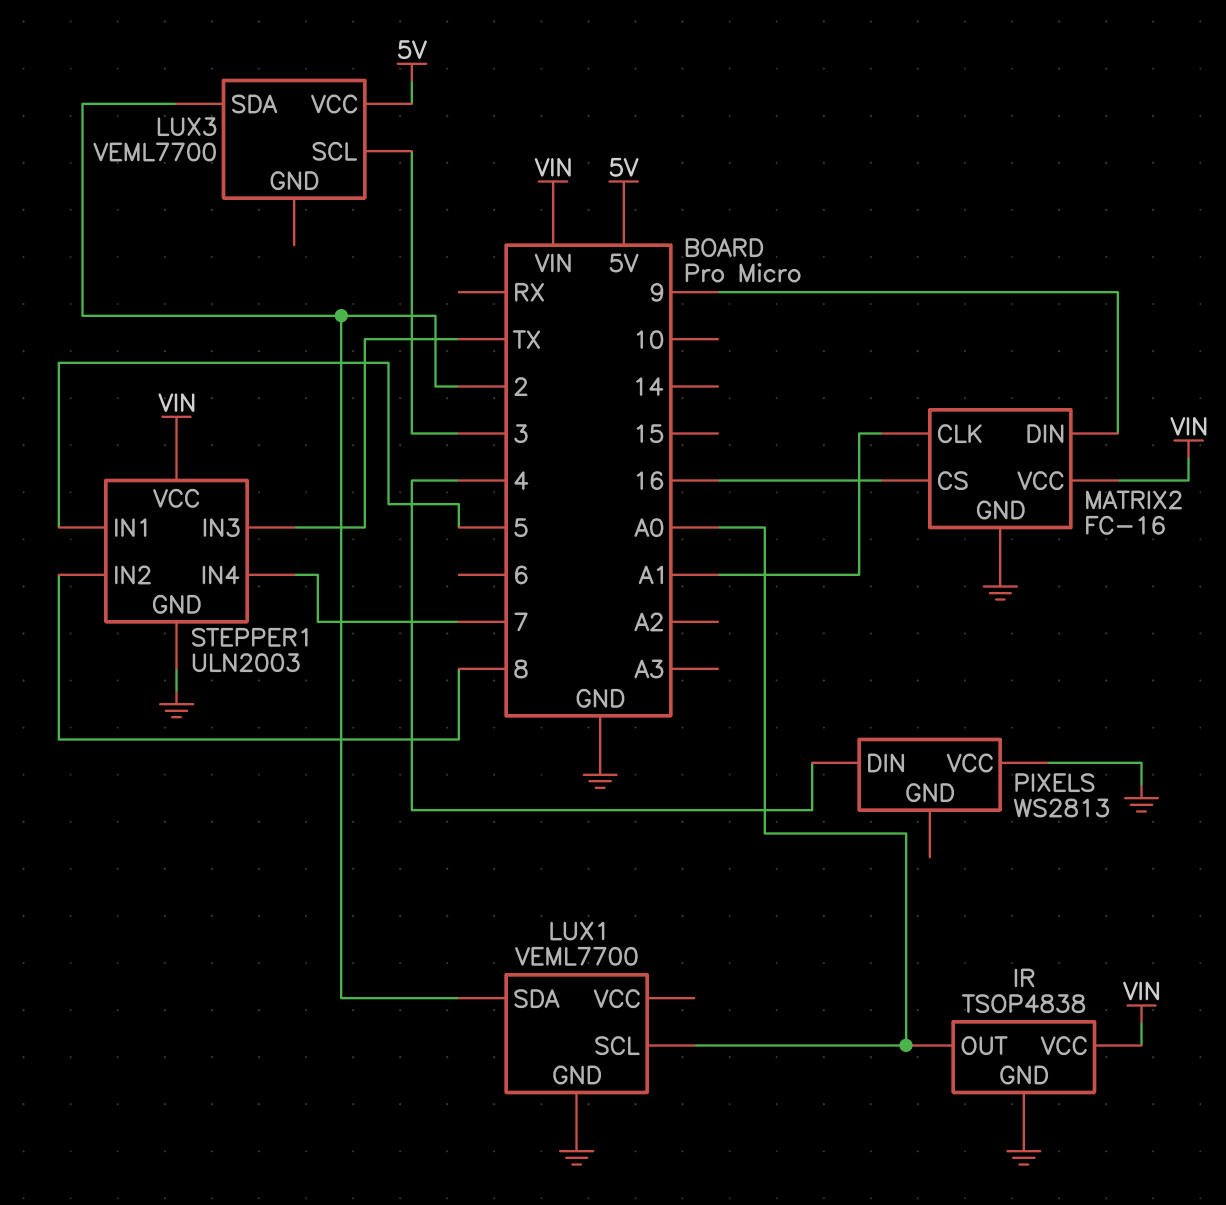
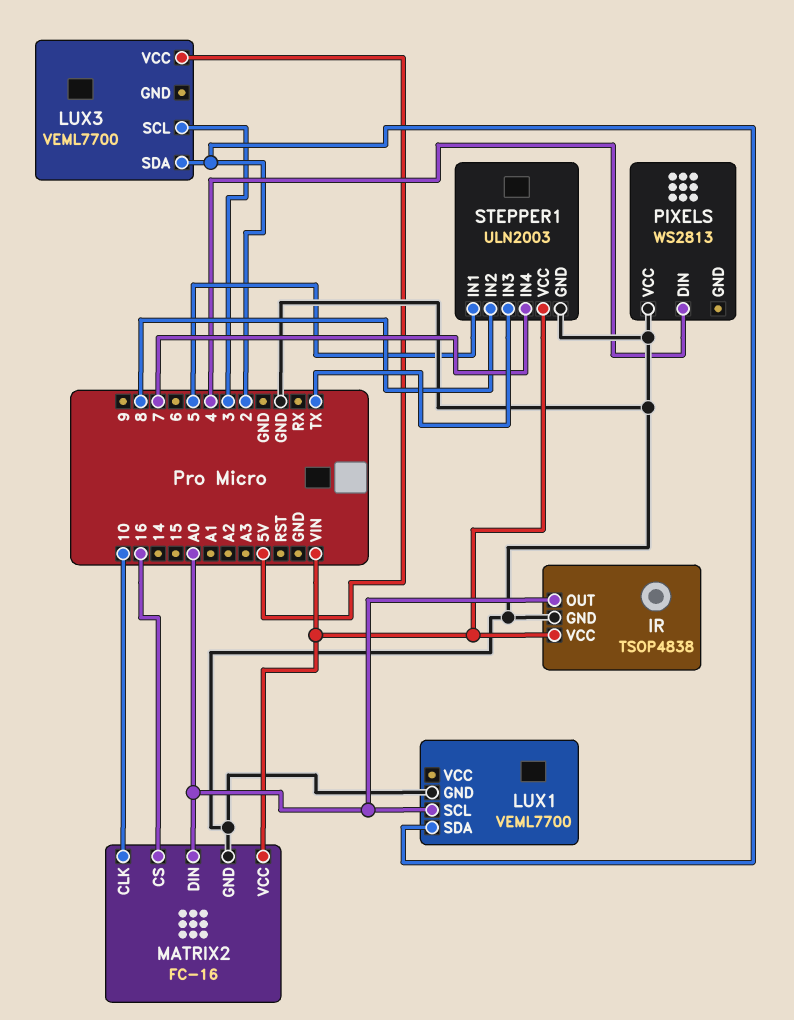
MATRIX2 pin CLK: A1 -> 10
MATRIX2 pin DIN: 9 -> A0

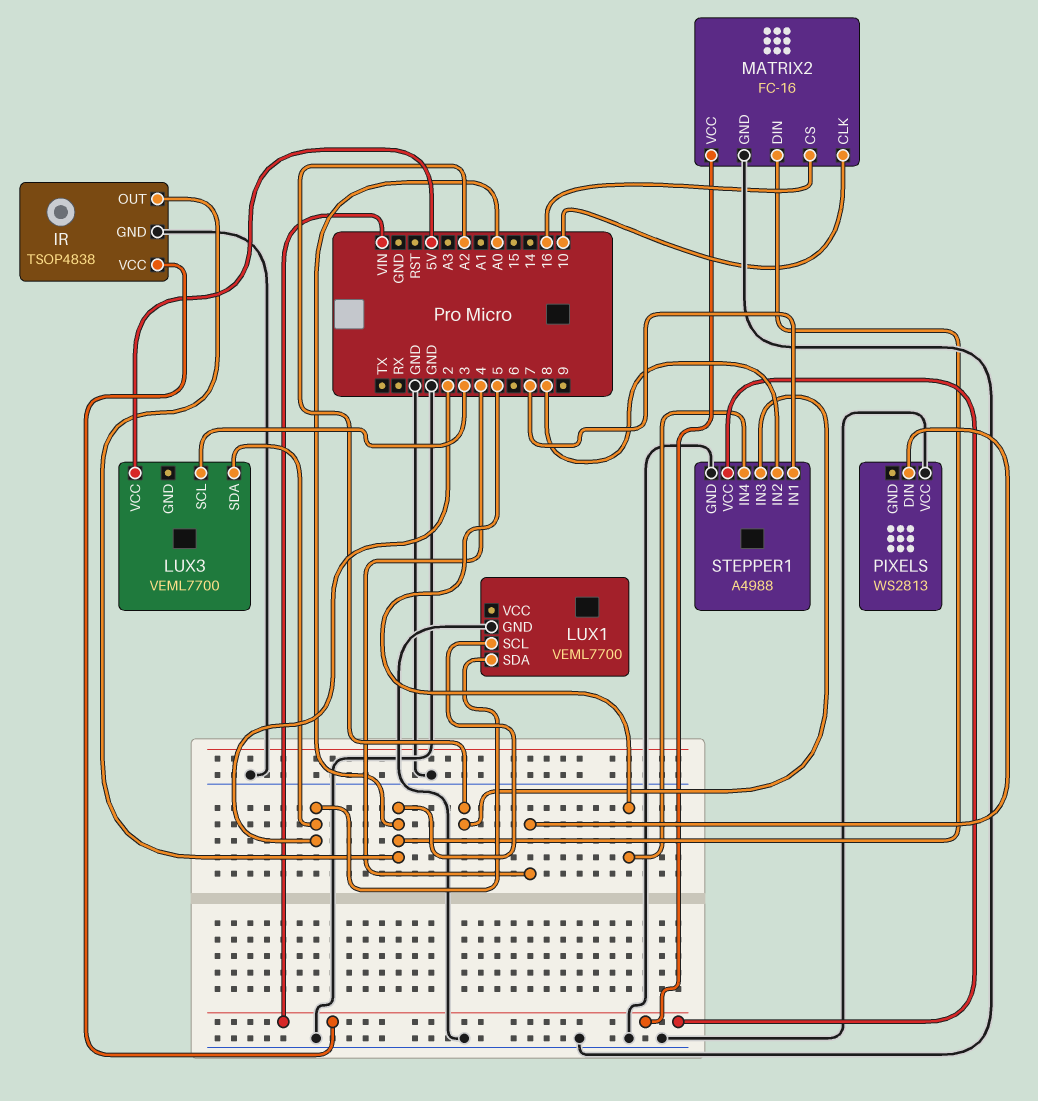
STEPPER1: ULN2003 -> A4988
STEPPER1 pin IN1: 5 -> 7
STEPPER1 pin IN3: TX -> A2
STEPPER1 pin IN4: 7 -> 5

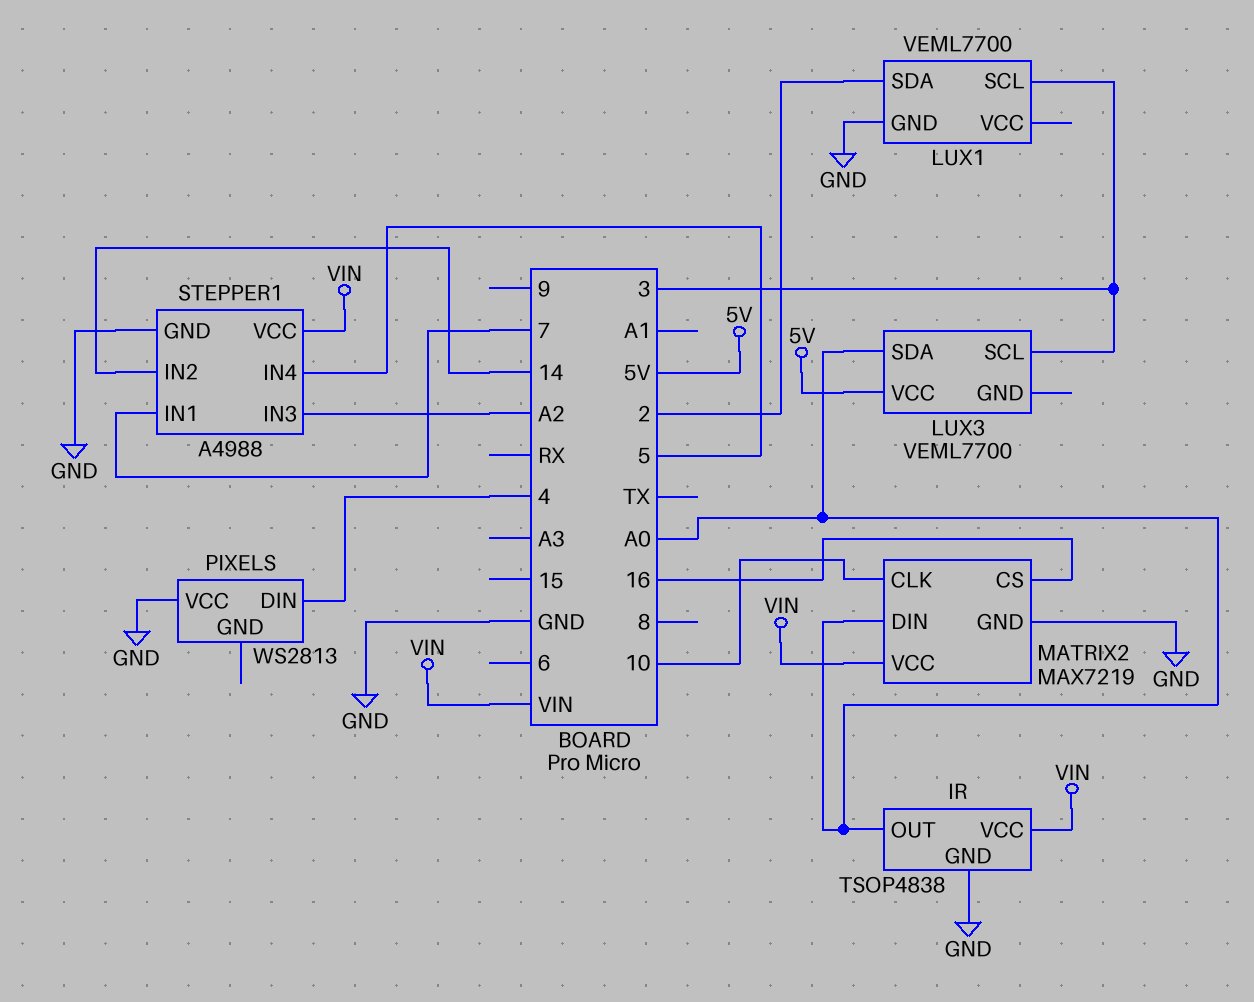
LUX1 pin SCL: A0 -> 3
LUX3 pin SDA: 2 -> A0
MATRIX2: FC-16 -> MAX7219
STEPPER1 pin IN2: 8 -> 14

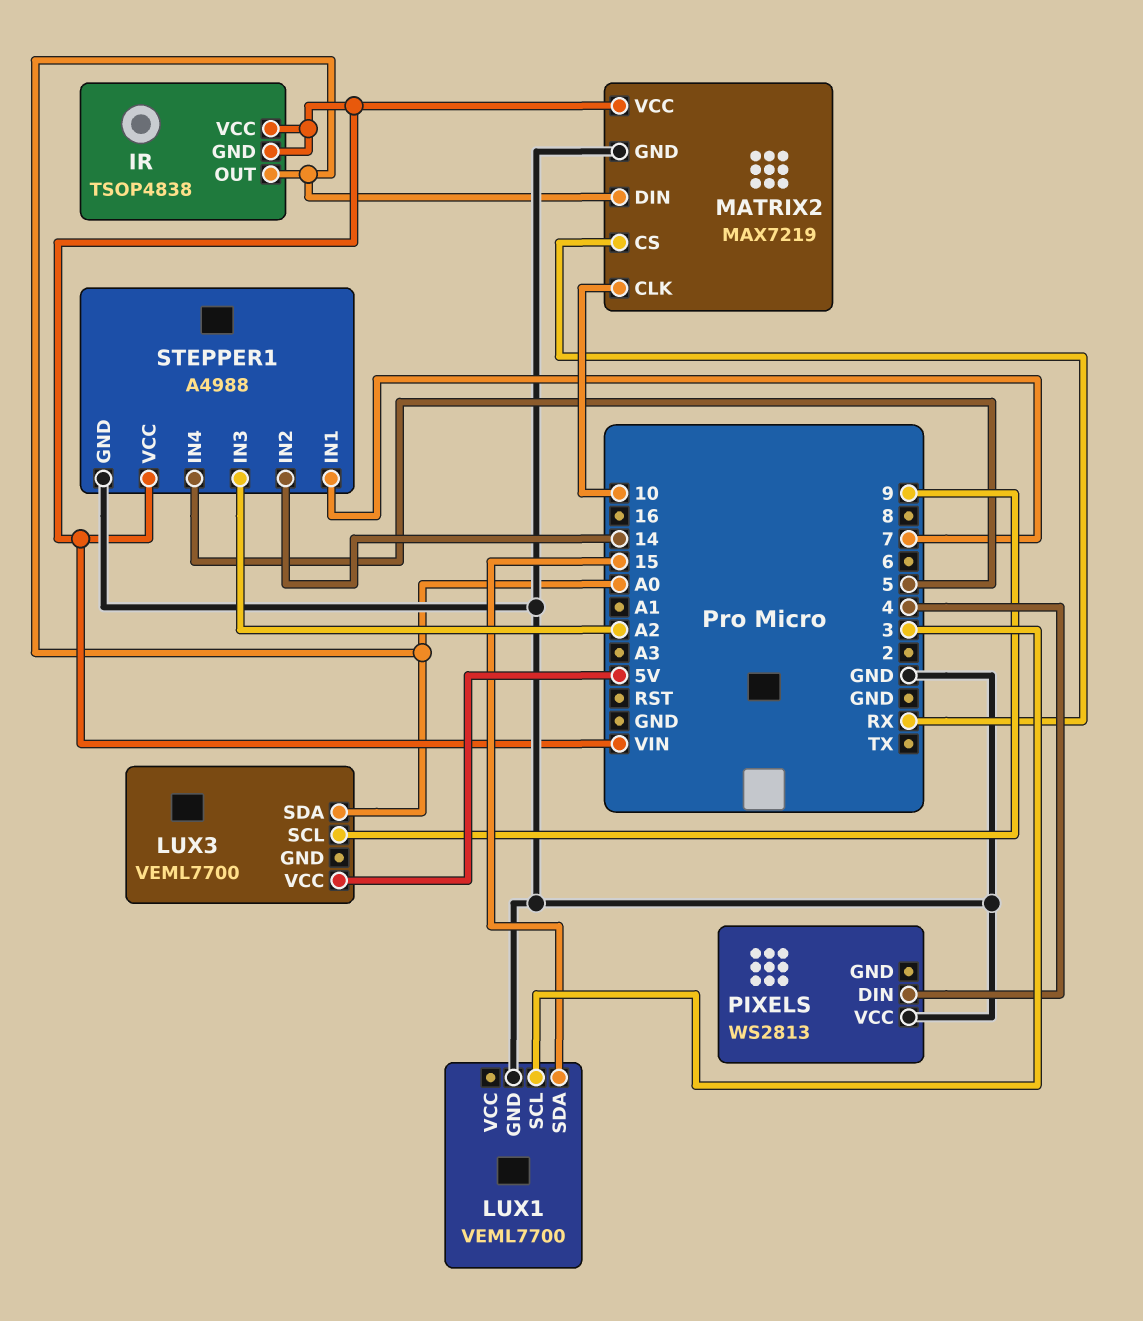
IR pin GND: GND -> VIN
LUX1 pin SDA: 2 -> 15
LUX3 pin SCL: 3 -> 9
MATRIX2 pin CS: 16 -> RX

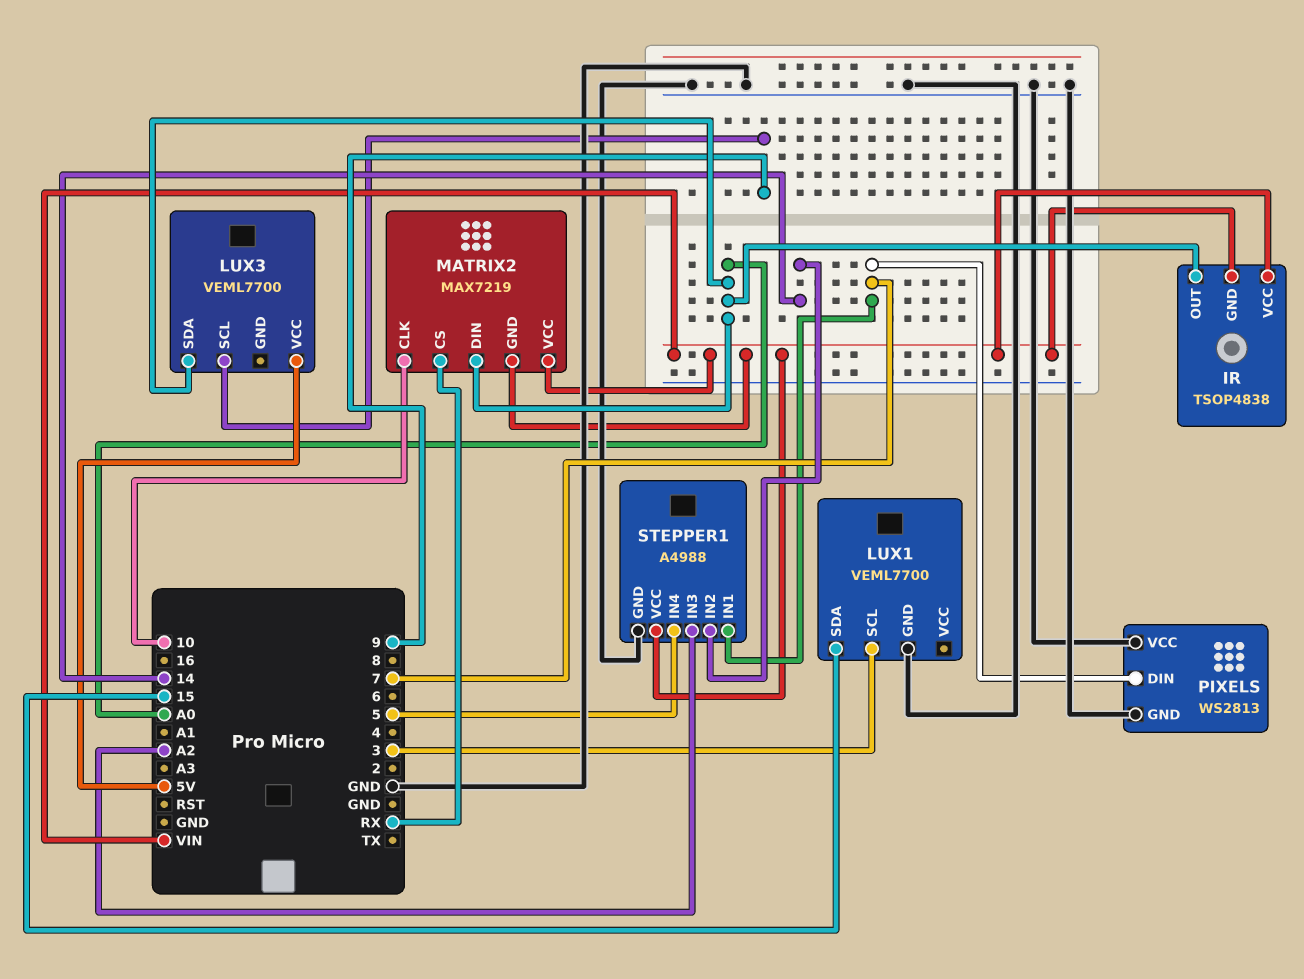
MATRIX2 pin GND: GND -> VIN
PIXELS pin DIN: 4 -> 7
PIXELS pin GND: none -> GND

